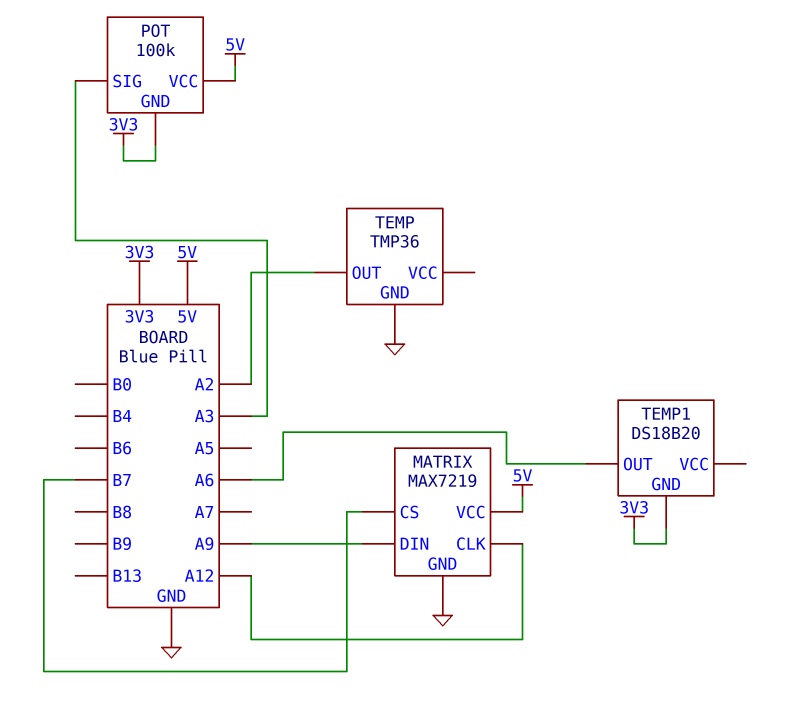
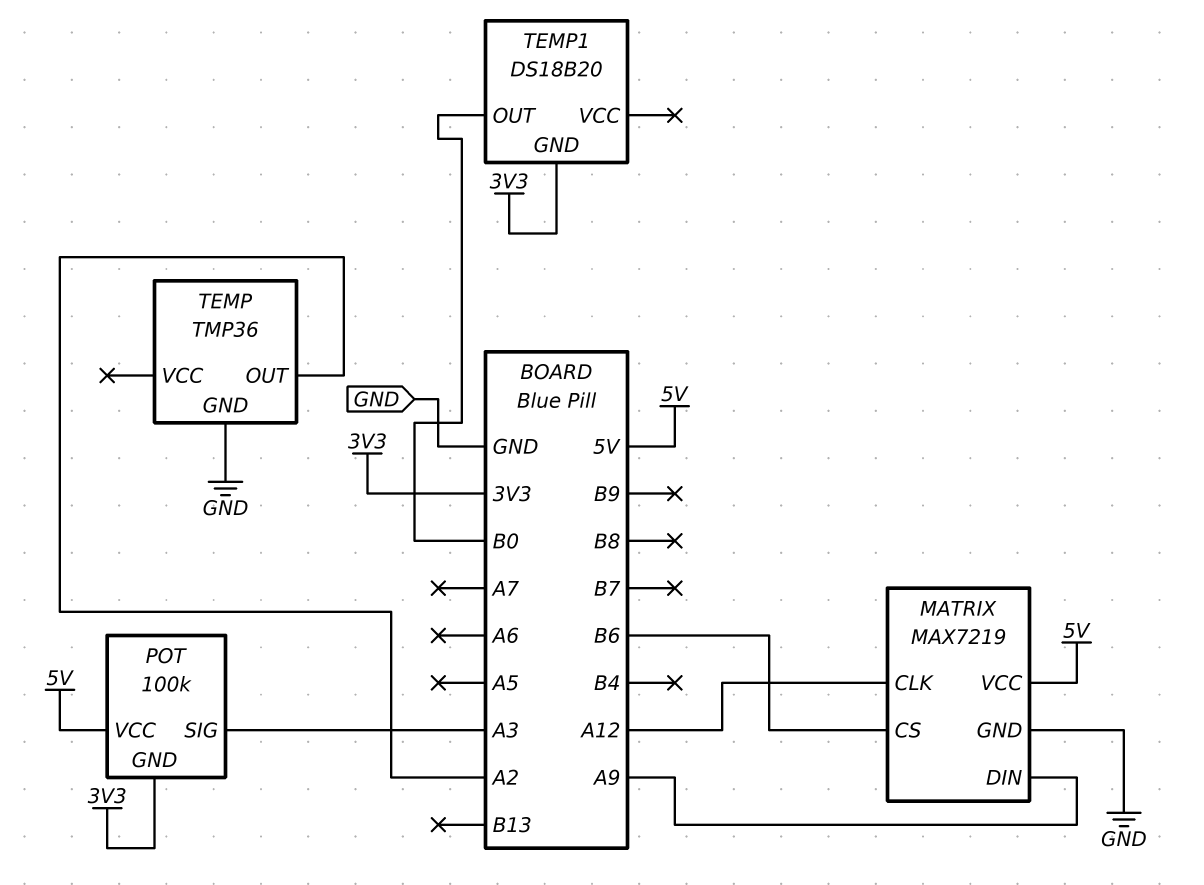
MATRIX pin CS: B7 -> B6
TEMP1 pin OUT: A6 -> B0

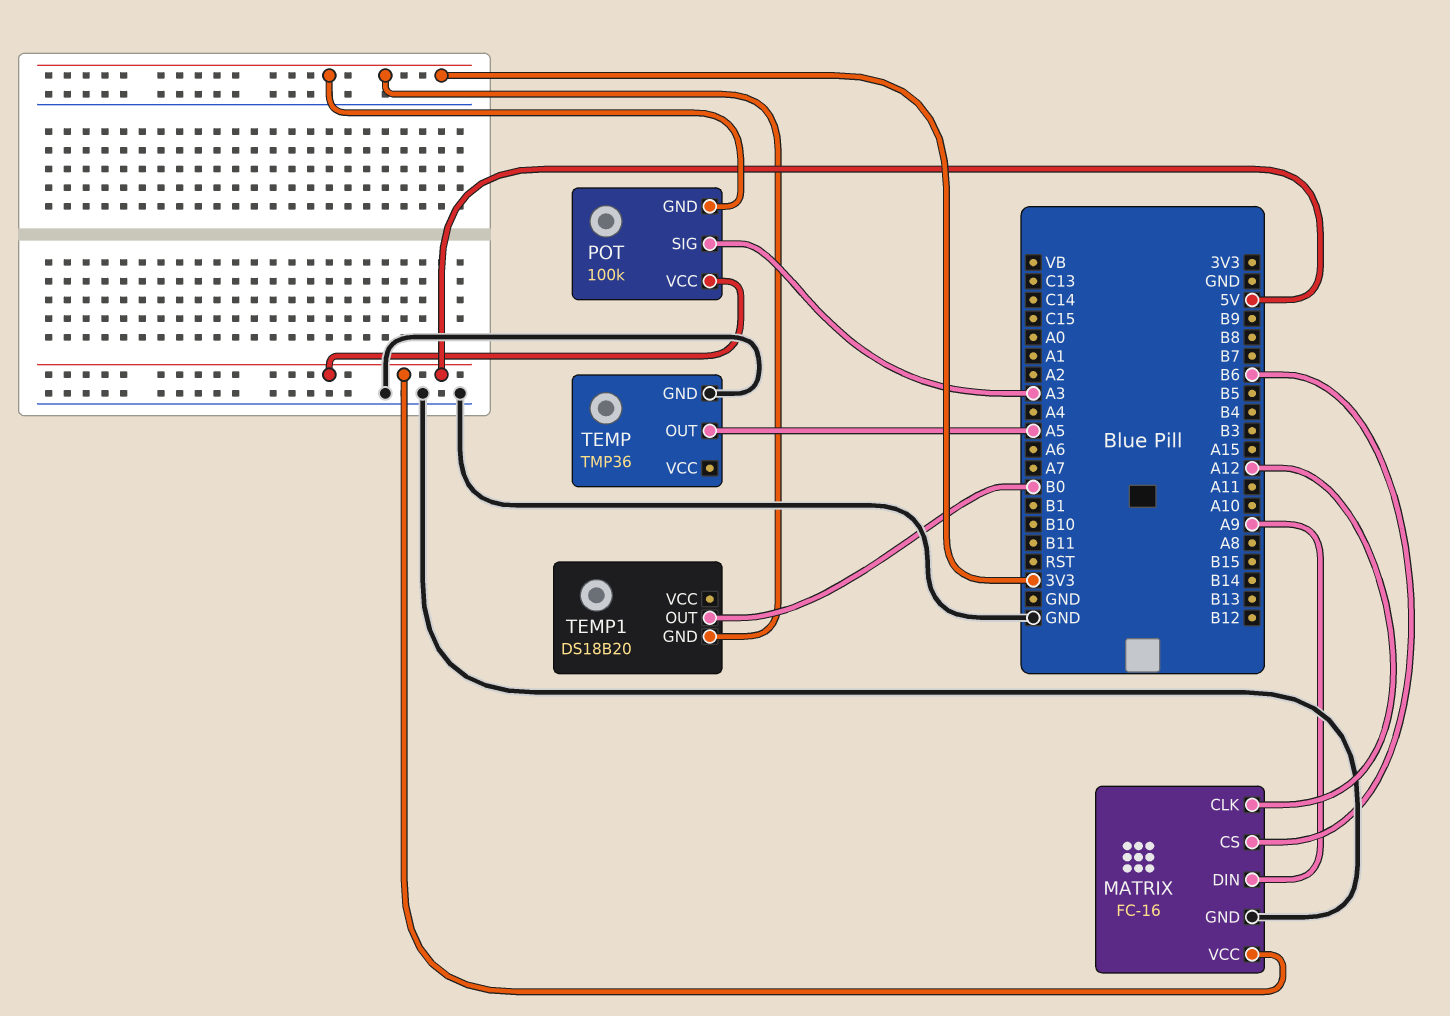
MATRIX: MAX7219 -> FC-16
TEMP pin OUT: A2 -> A5

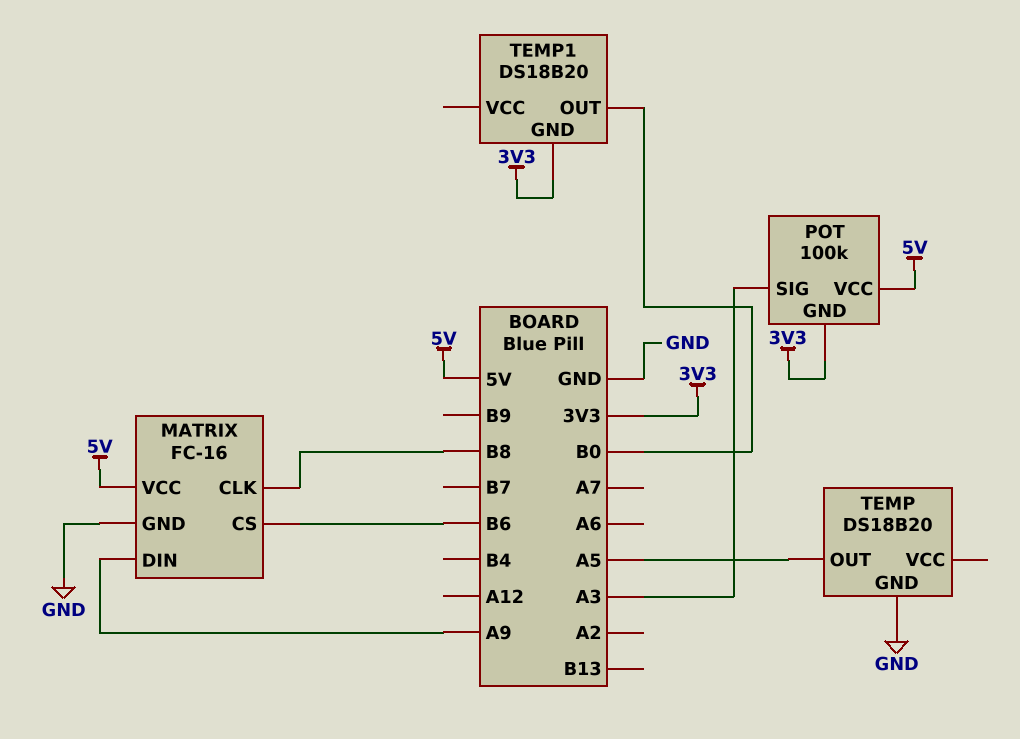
MATRIX pin CLK: A12 -> B8
TEMP: TMP36 -> DS18B20

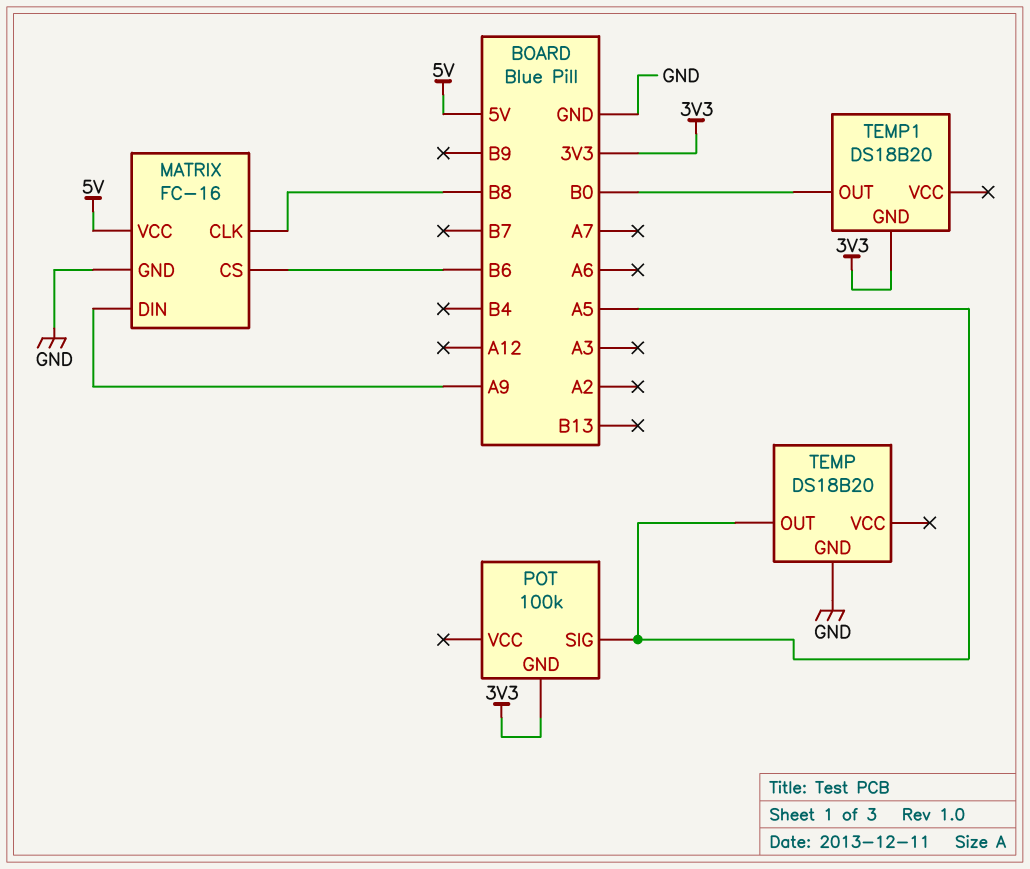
POT pin SIG: A3 -> A5
POT pin VCC: 5V -> none

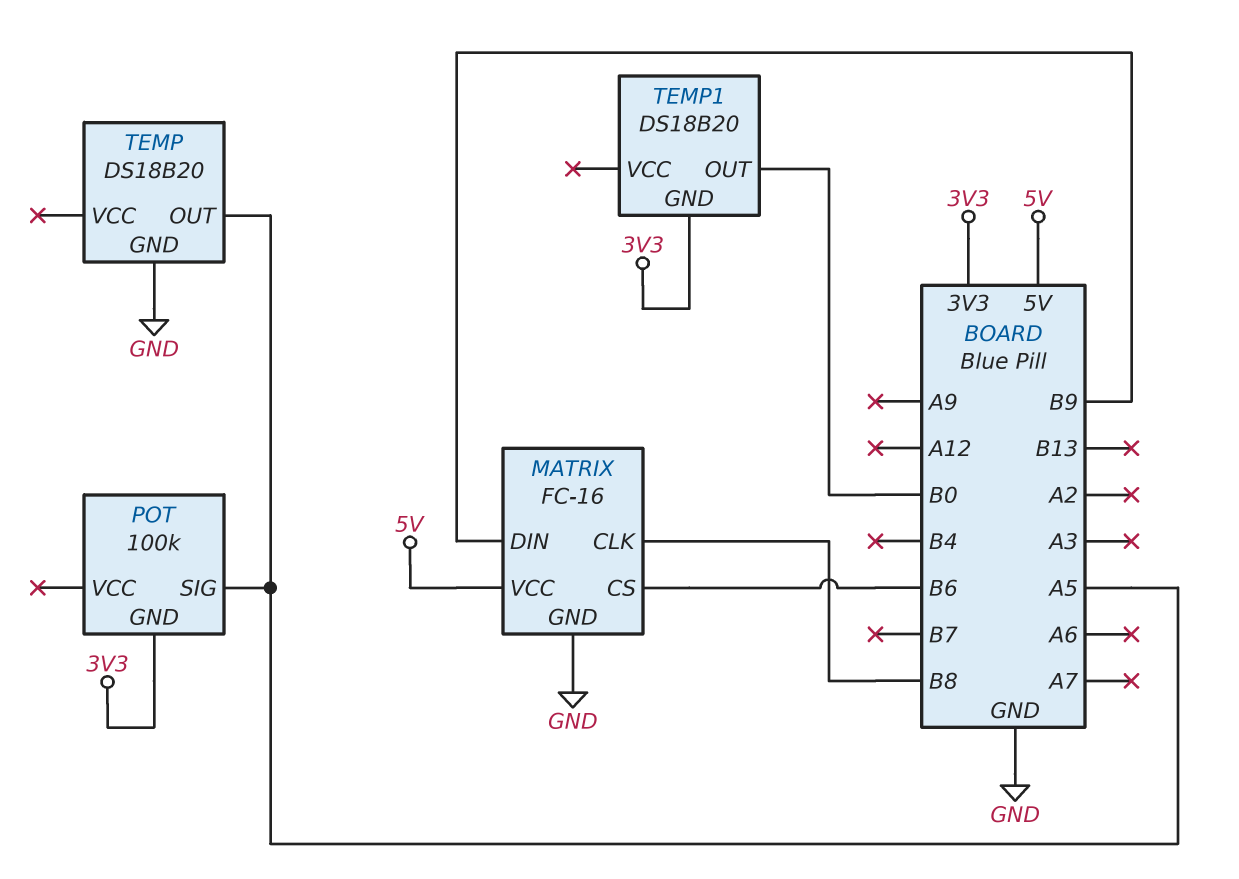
MATRIX pin DIN: A9 -> B9

